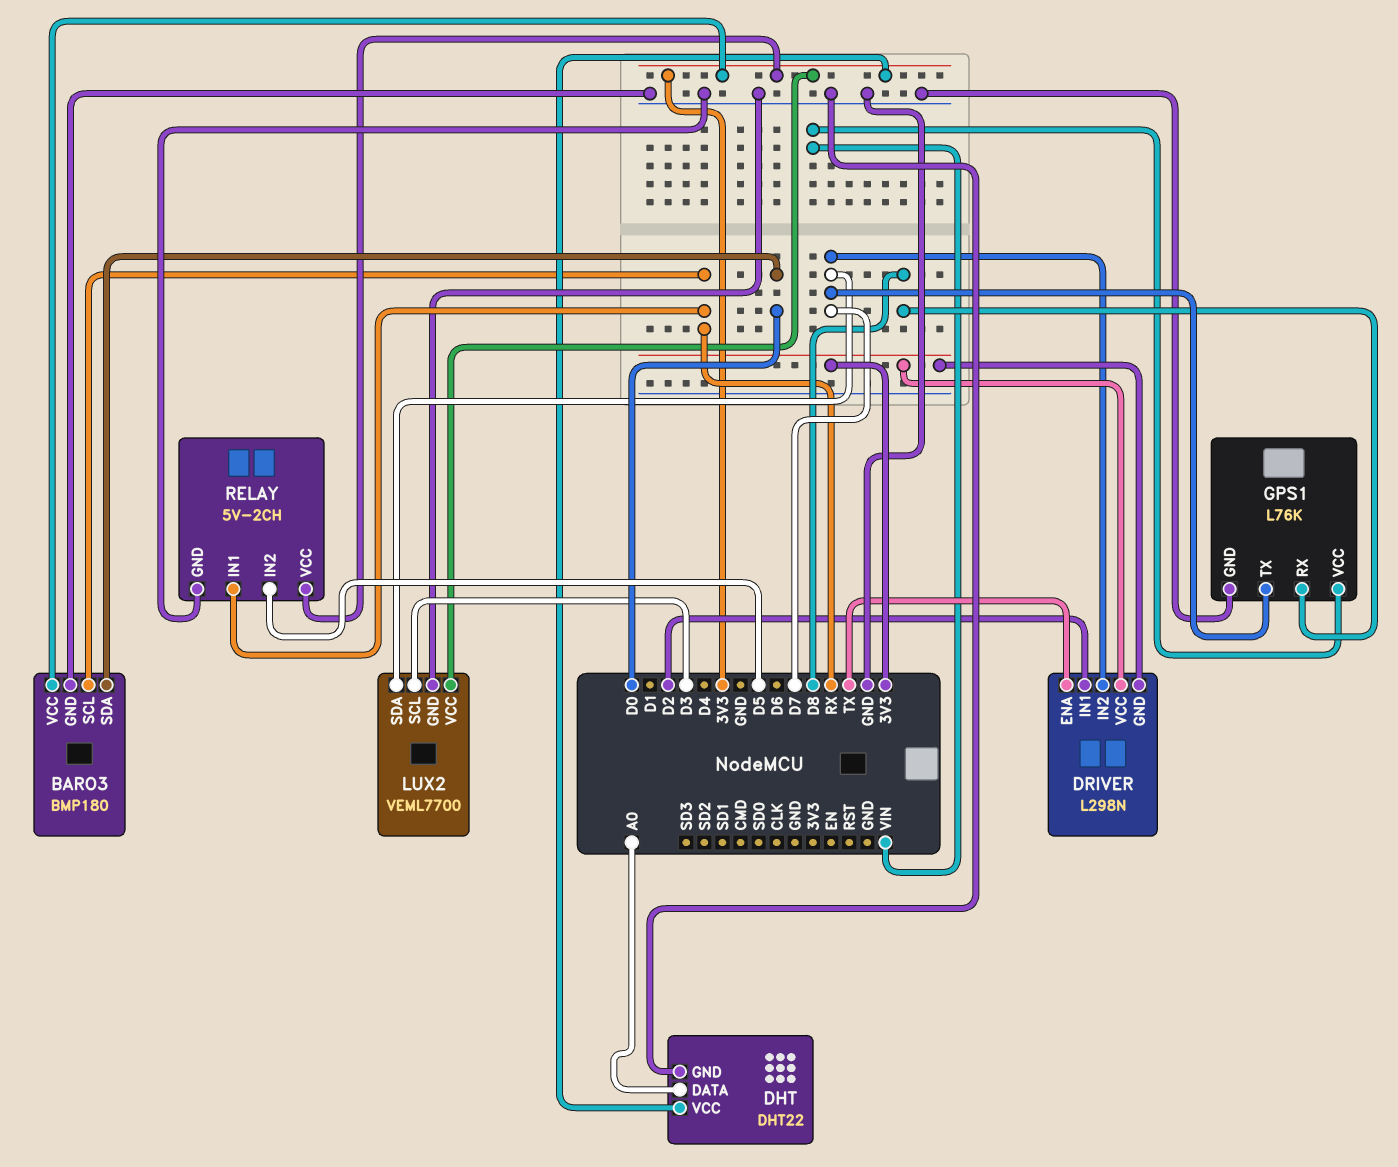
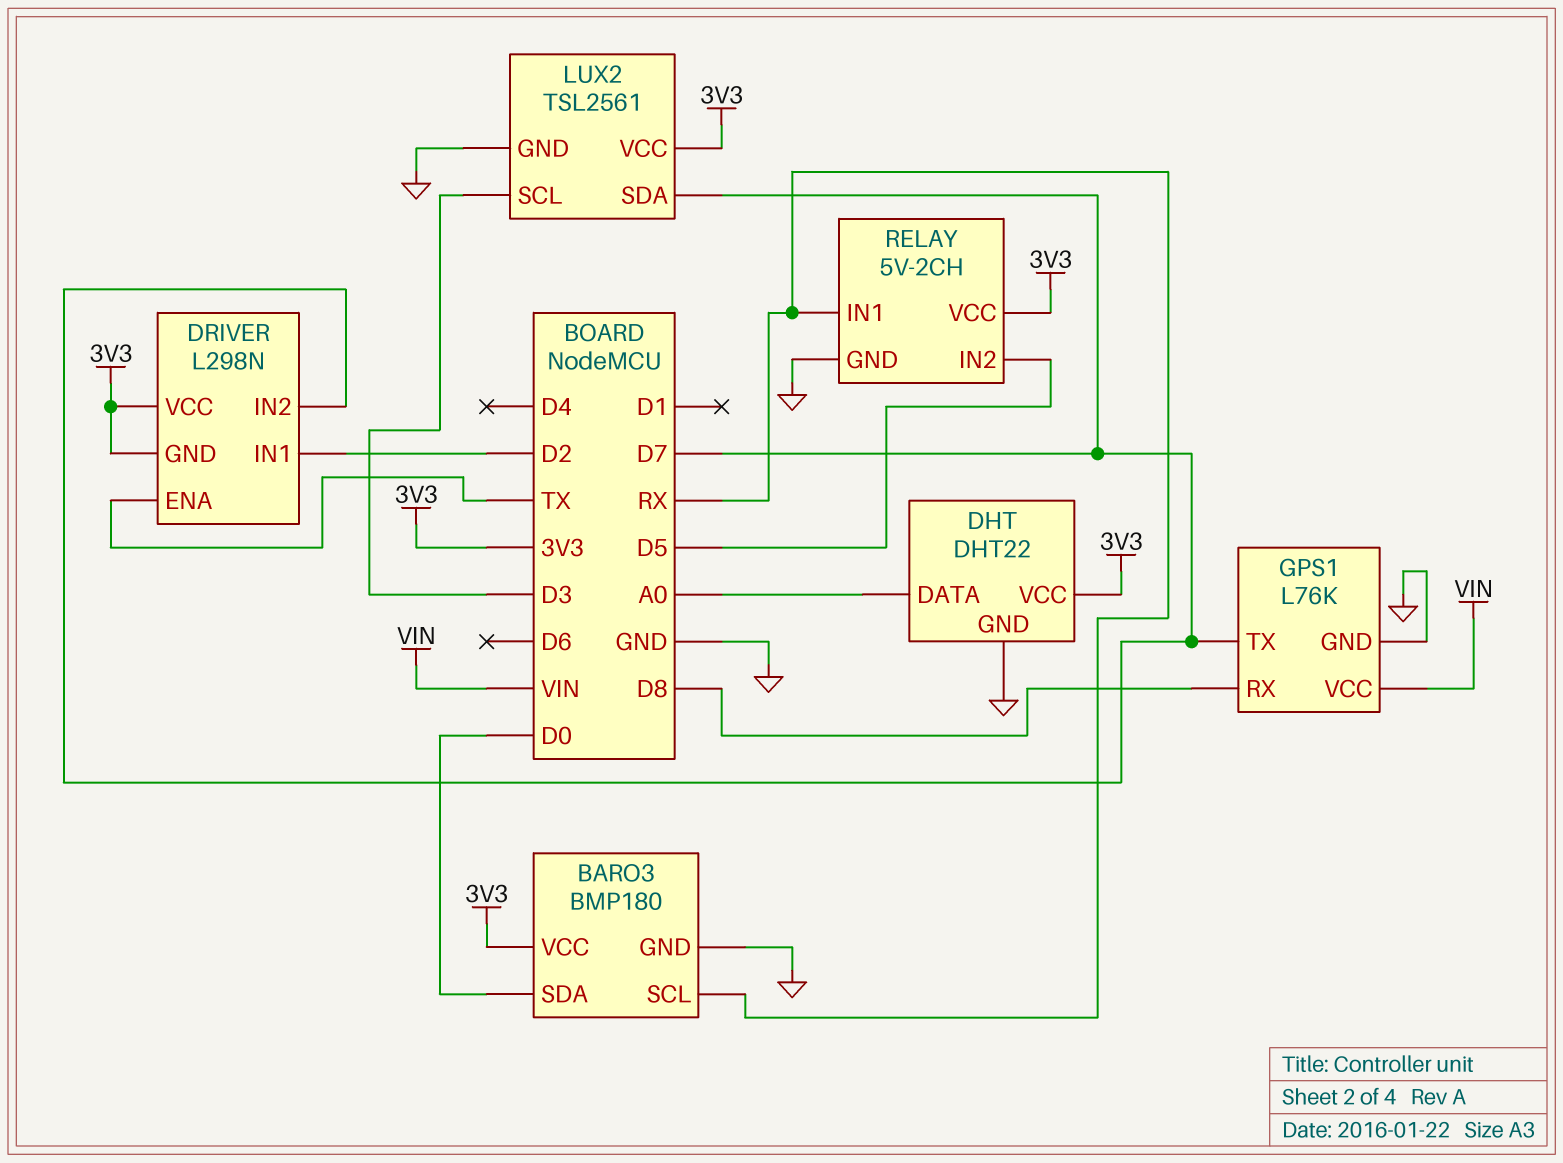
LUX2: VEML7700 -> TSL2561

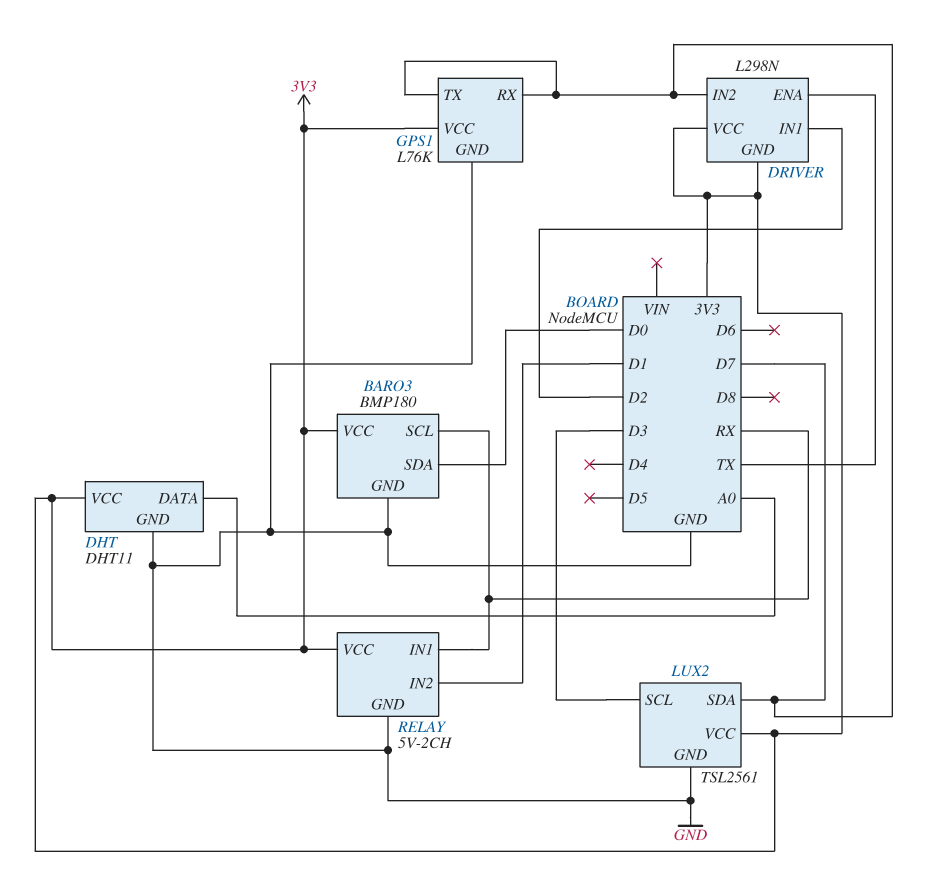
DHT: DHT22 -> DHT11
GPS1 pin RX: D8 -> D7
GPS1 pin VCC: VIN -> 3V3
RELAY pin IN2: D5 -> D1

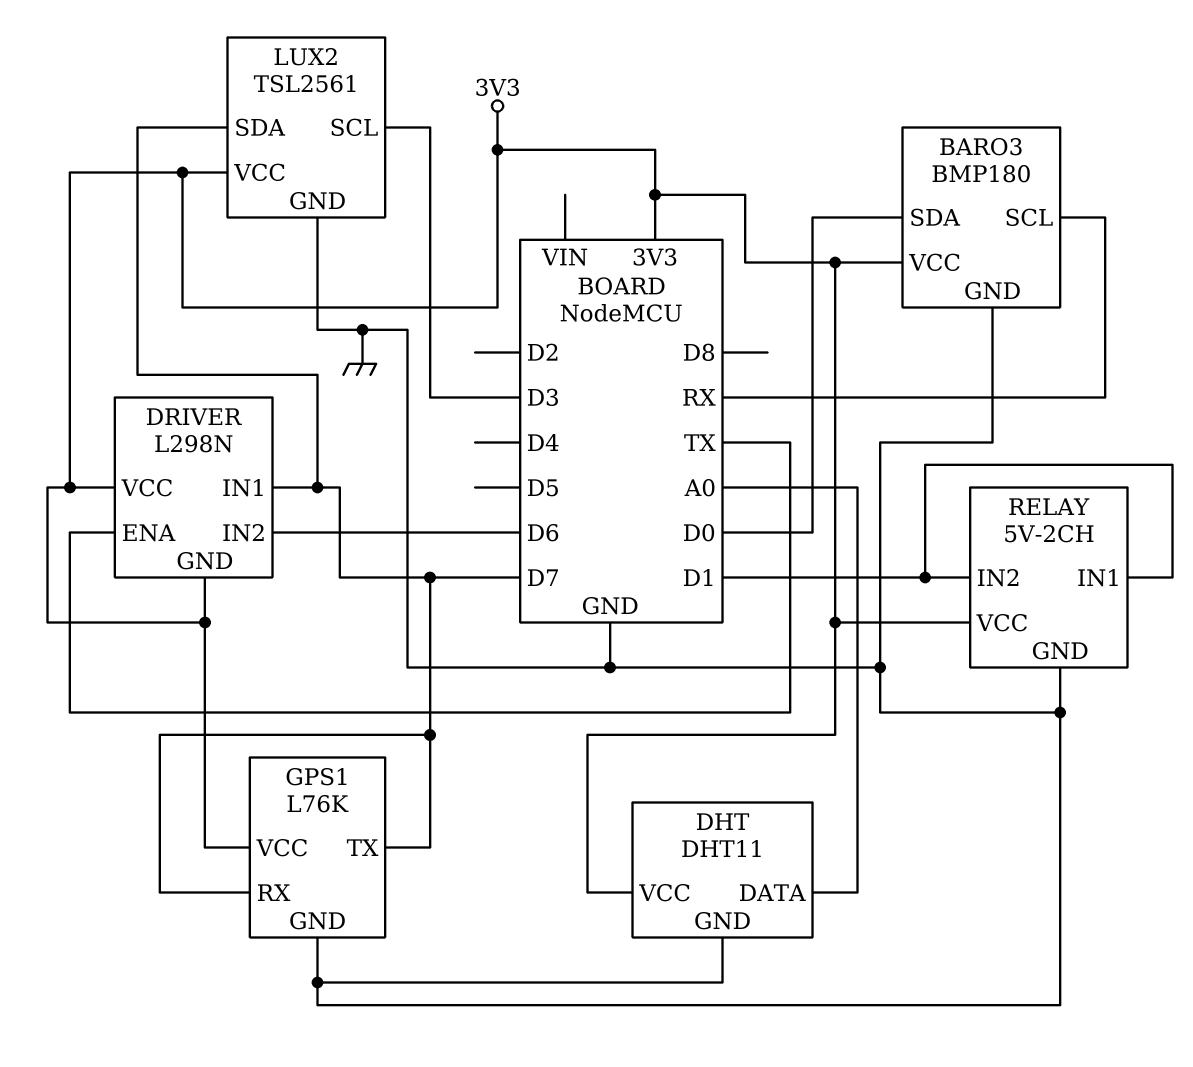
DRIVER pin IN1: D2 -> D7
DRIVER pin IN2: D7 -> D6
RELAY pin IN1: RX -> D1

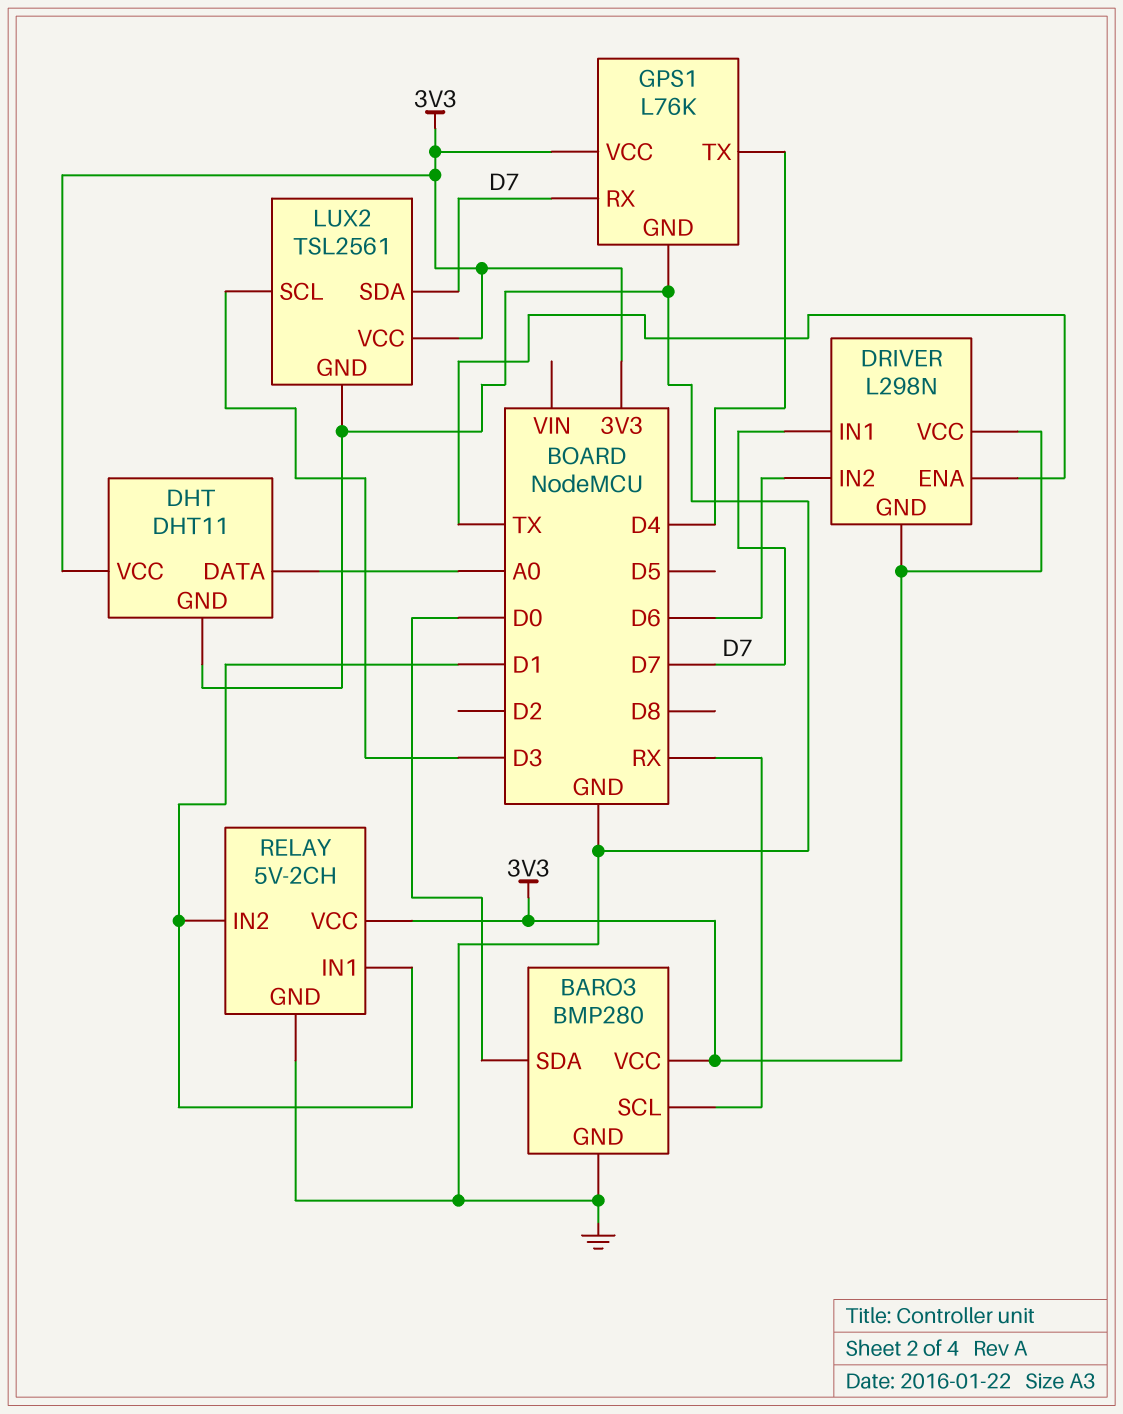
BARO3: BMP180 -> BMP280
GPS1 pin TX: D7 -> D4

